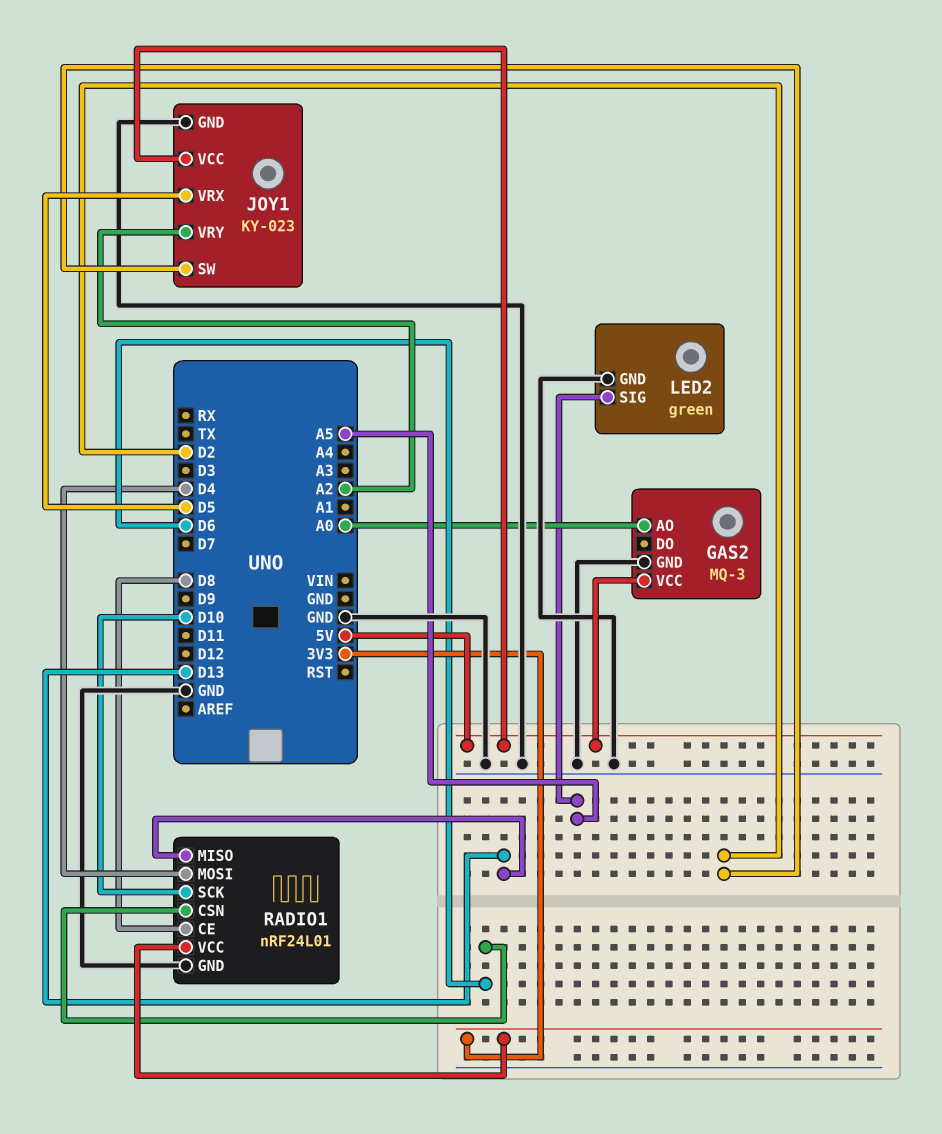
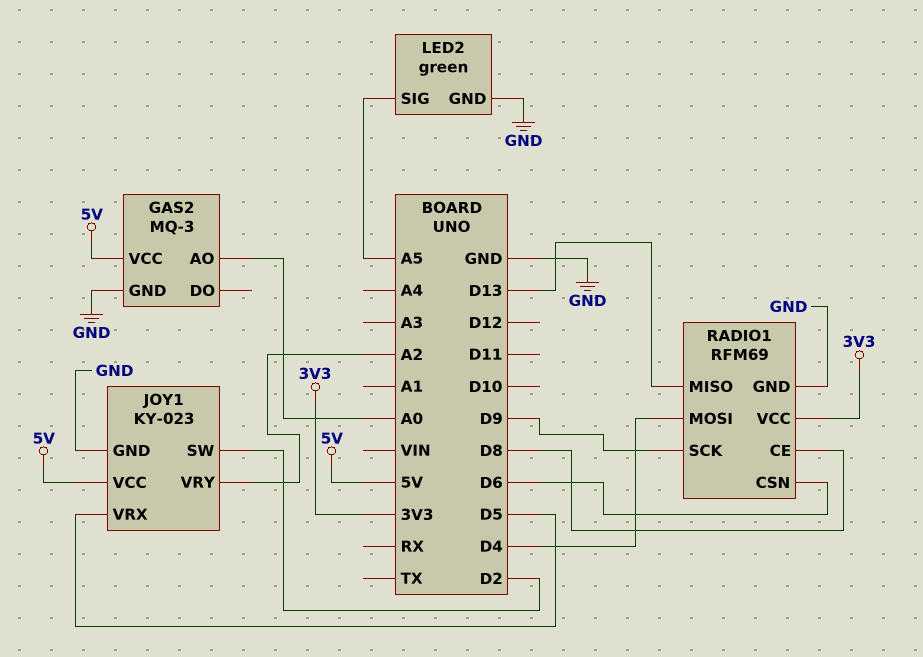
RADIO1: nRF24L01 -> RFM69
RADIO1 pin SCK: D10 -> D9

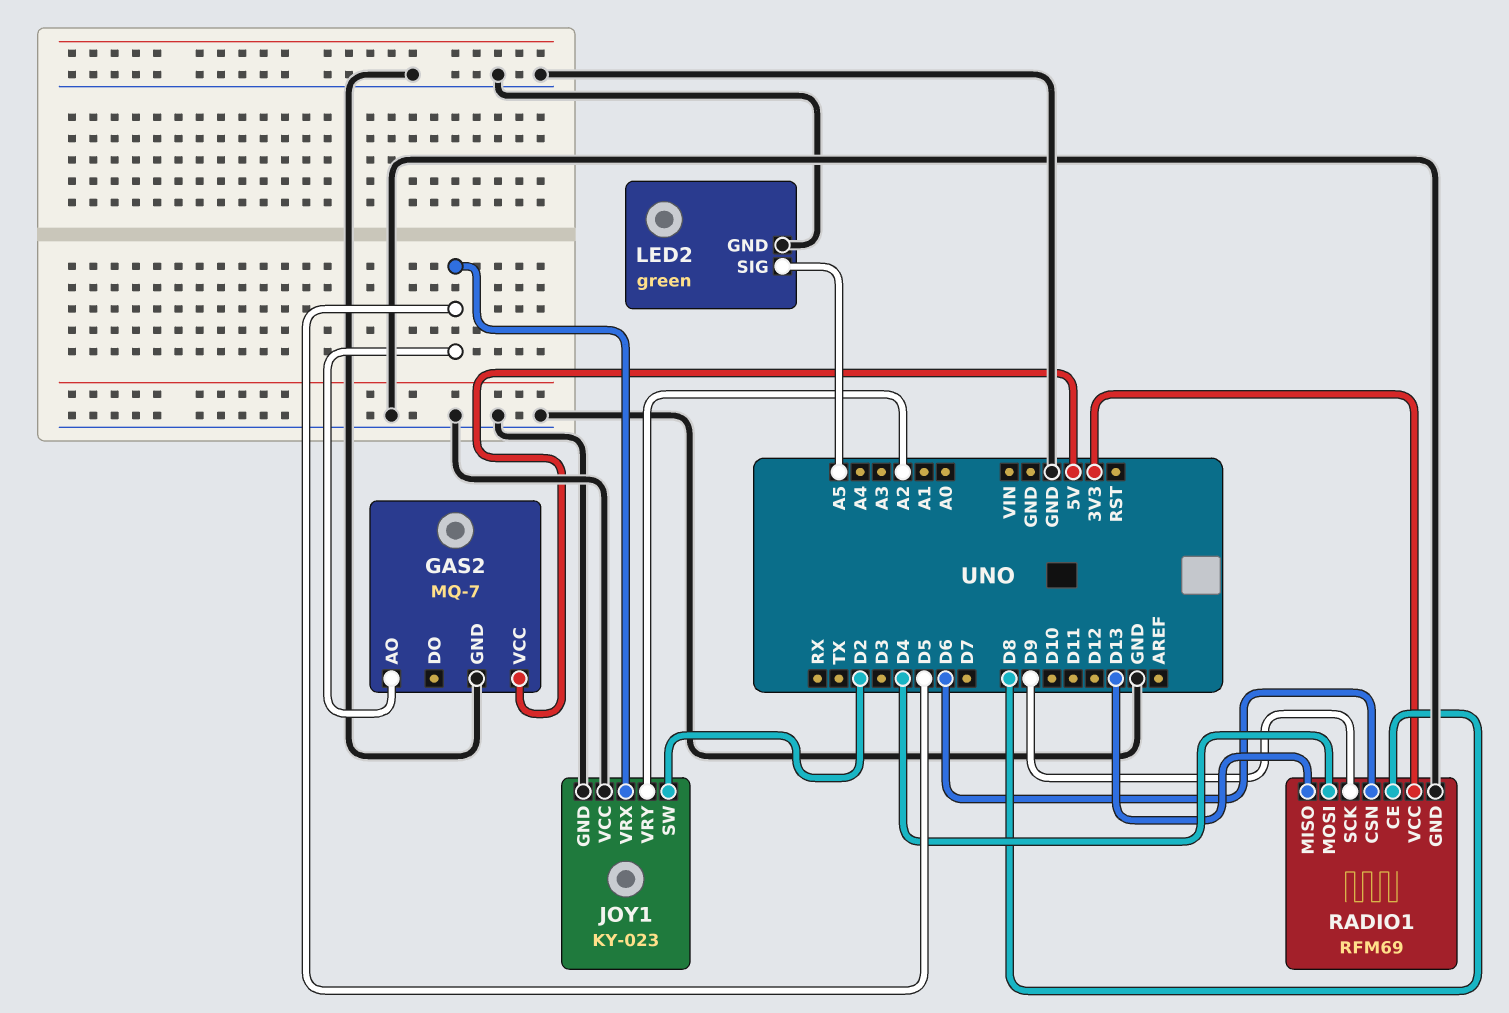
GAS2: MQ-3 -> MQ-7
GAS2 pin AO: A0 -> D5
JOY1 pin VCC: 5V -> GND

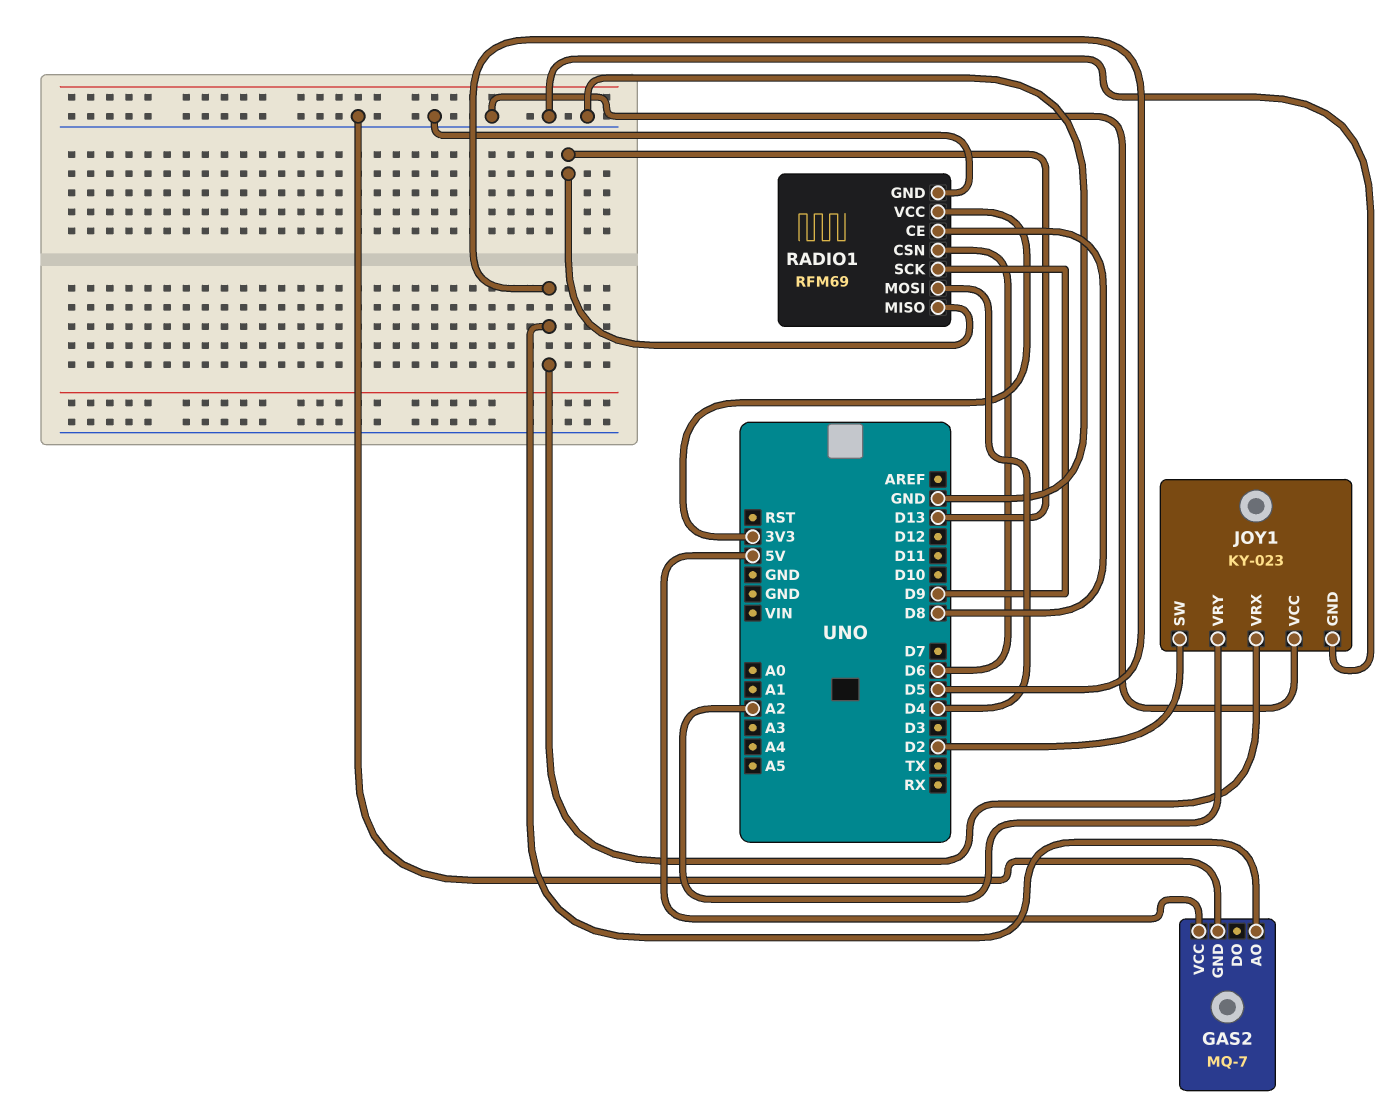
LED2: green -> none
LED2 pin GND: GND -> none
LED2 pin SIG: A5 -> none

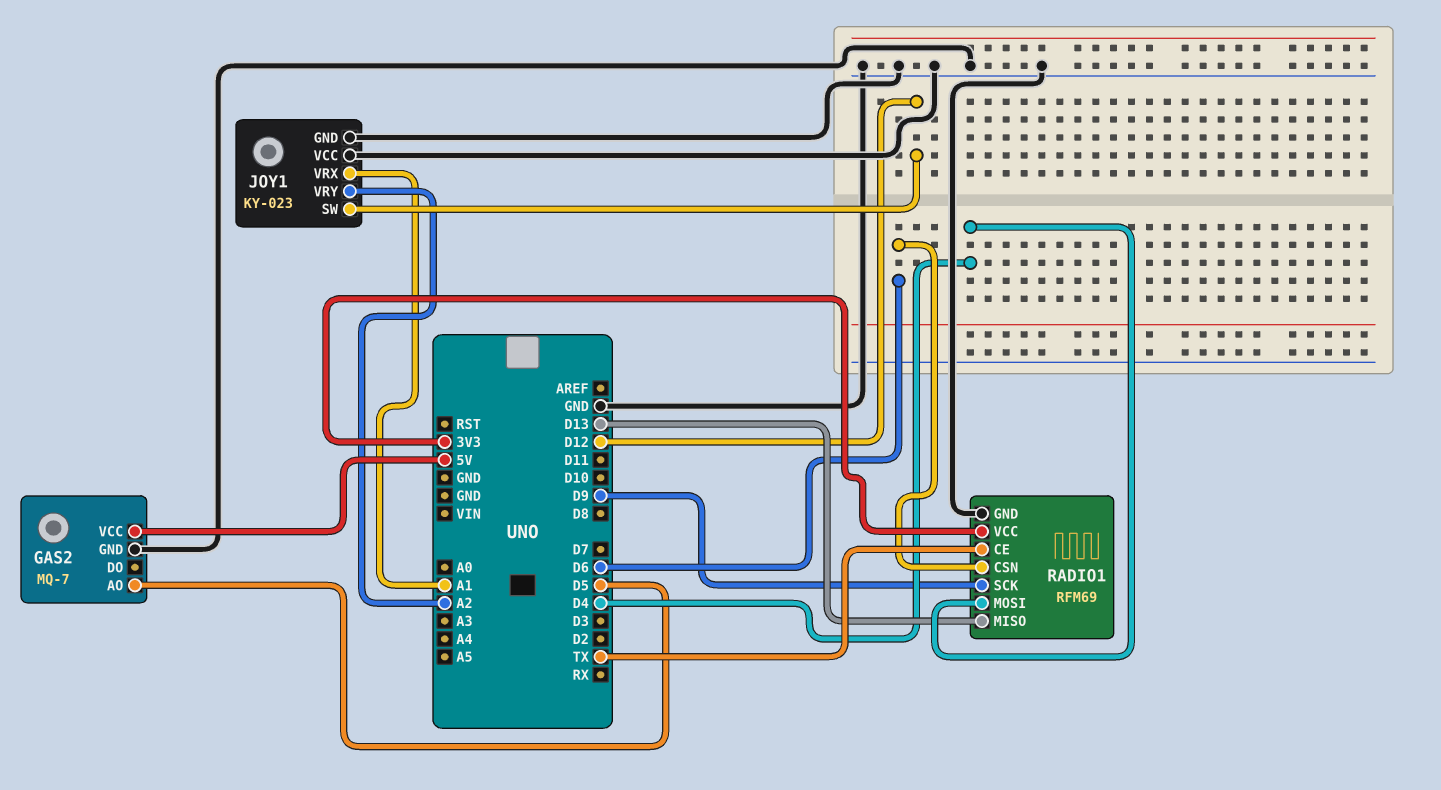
JOY1 pin SW: D2 -> D12
JOY1 pin VRX: D5 -> A1
RADIO1 pin CE: D8 -> TX

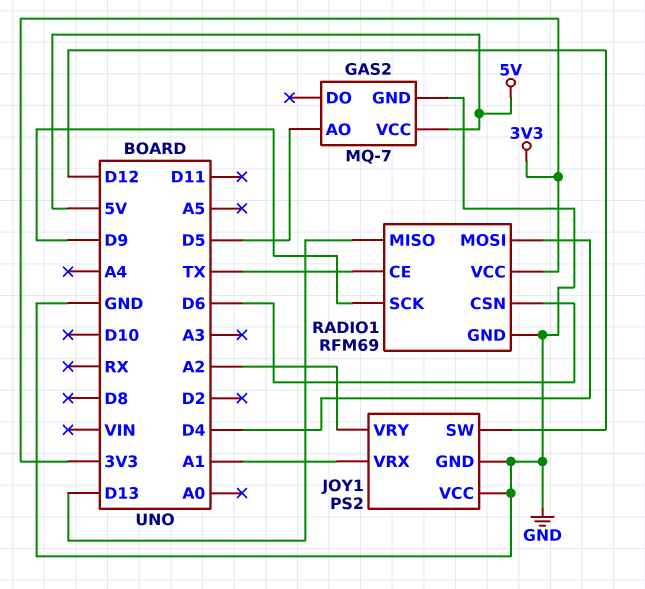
JOY1: KY-023 -> PS2

